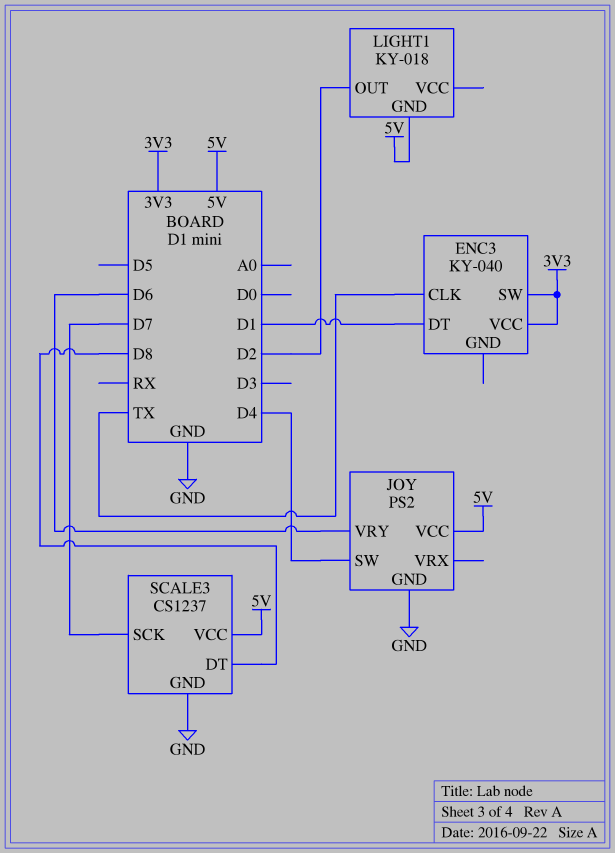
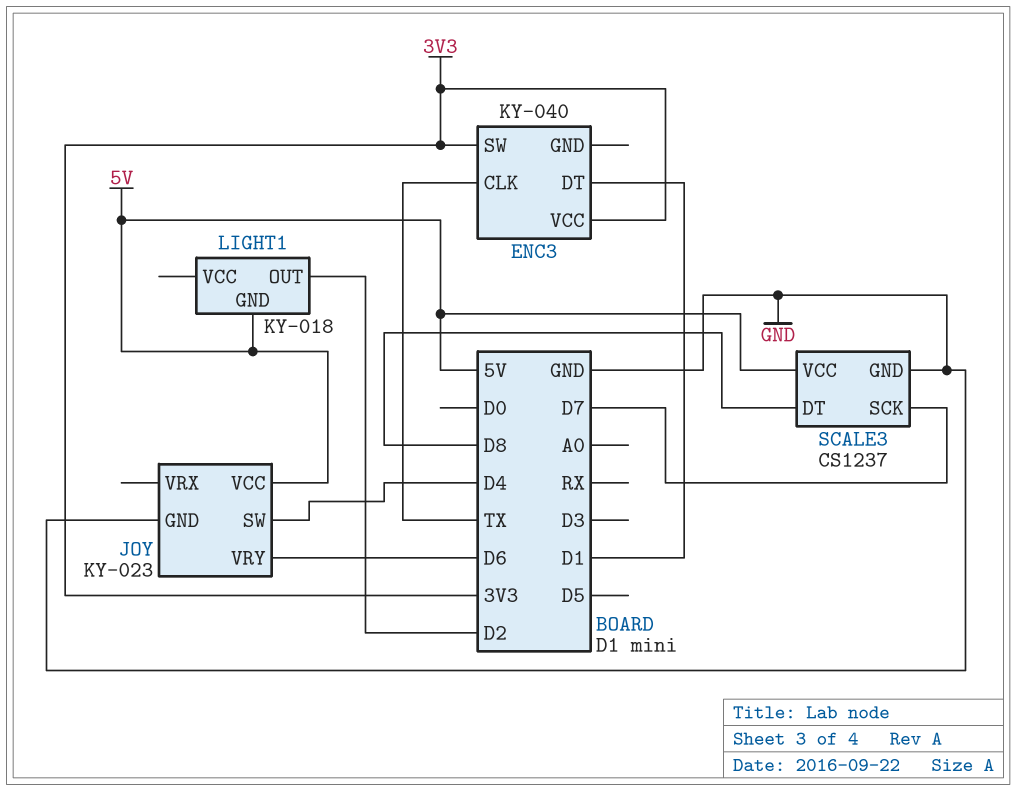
JOY: PS2 -> KY-023

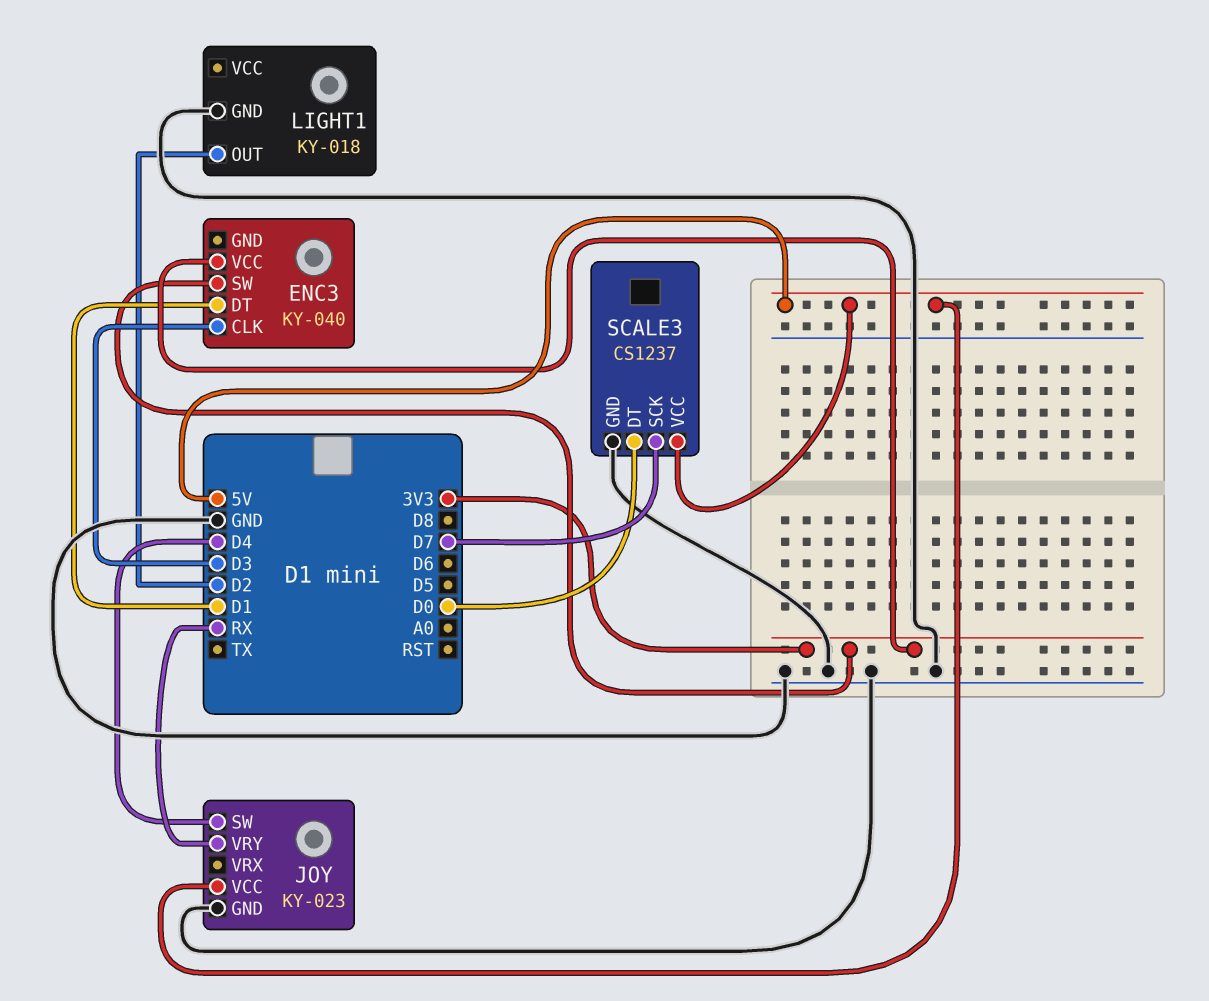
ENC3 pin CLK: TX -> D3
JOY pin VRY: D6 -> RX
LIGHT1 pin GND: 5V -> GND
SCALE3 pin DT: D8 -> D0

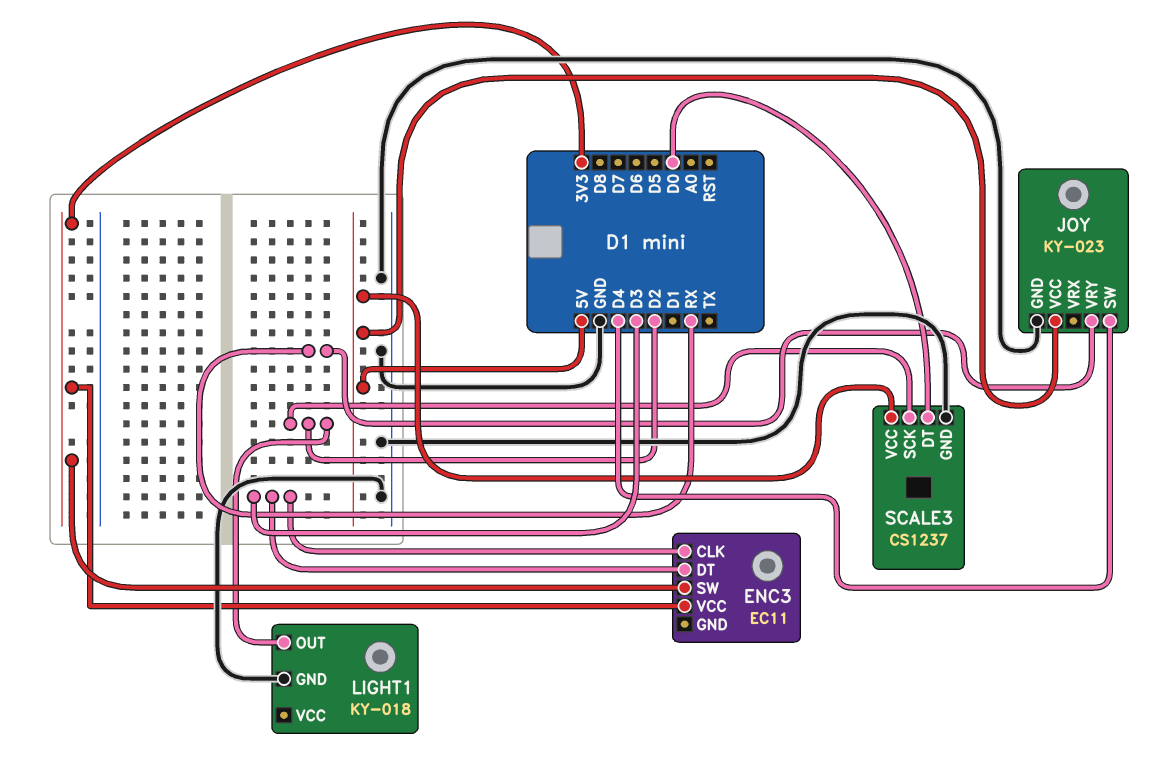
ENC3: KY-040 -> EC11
ENC3 pin DT: D1 -> D3
SCALE3 pin SCK: D7 -> D2

